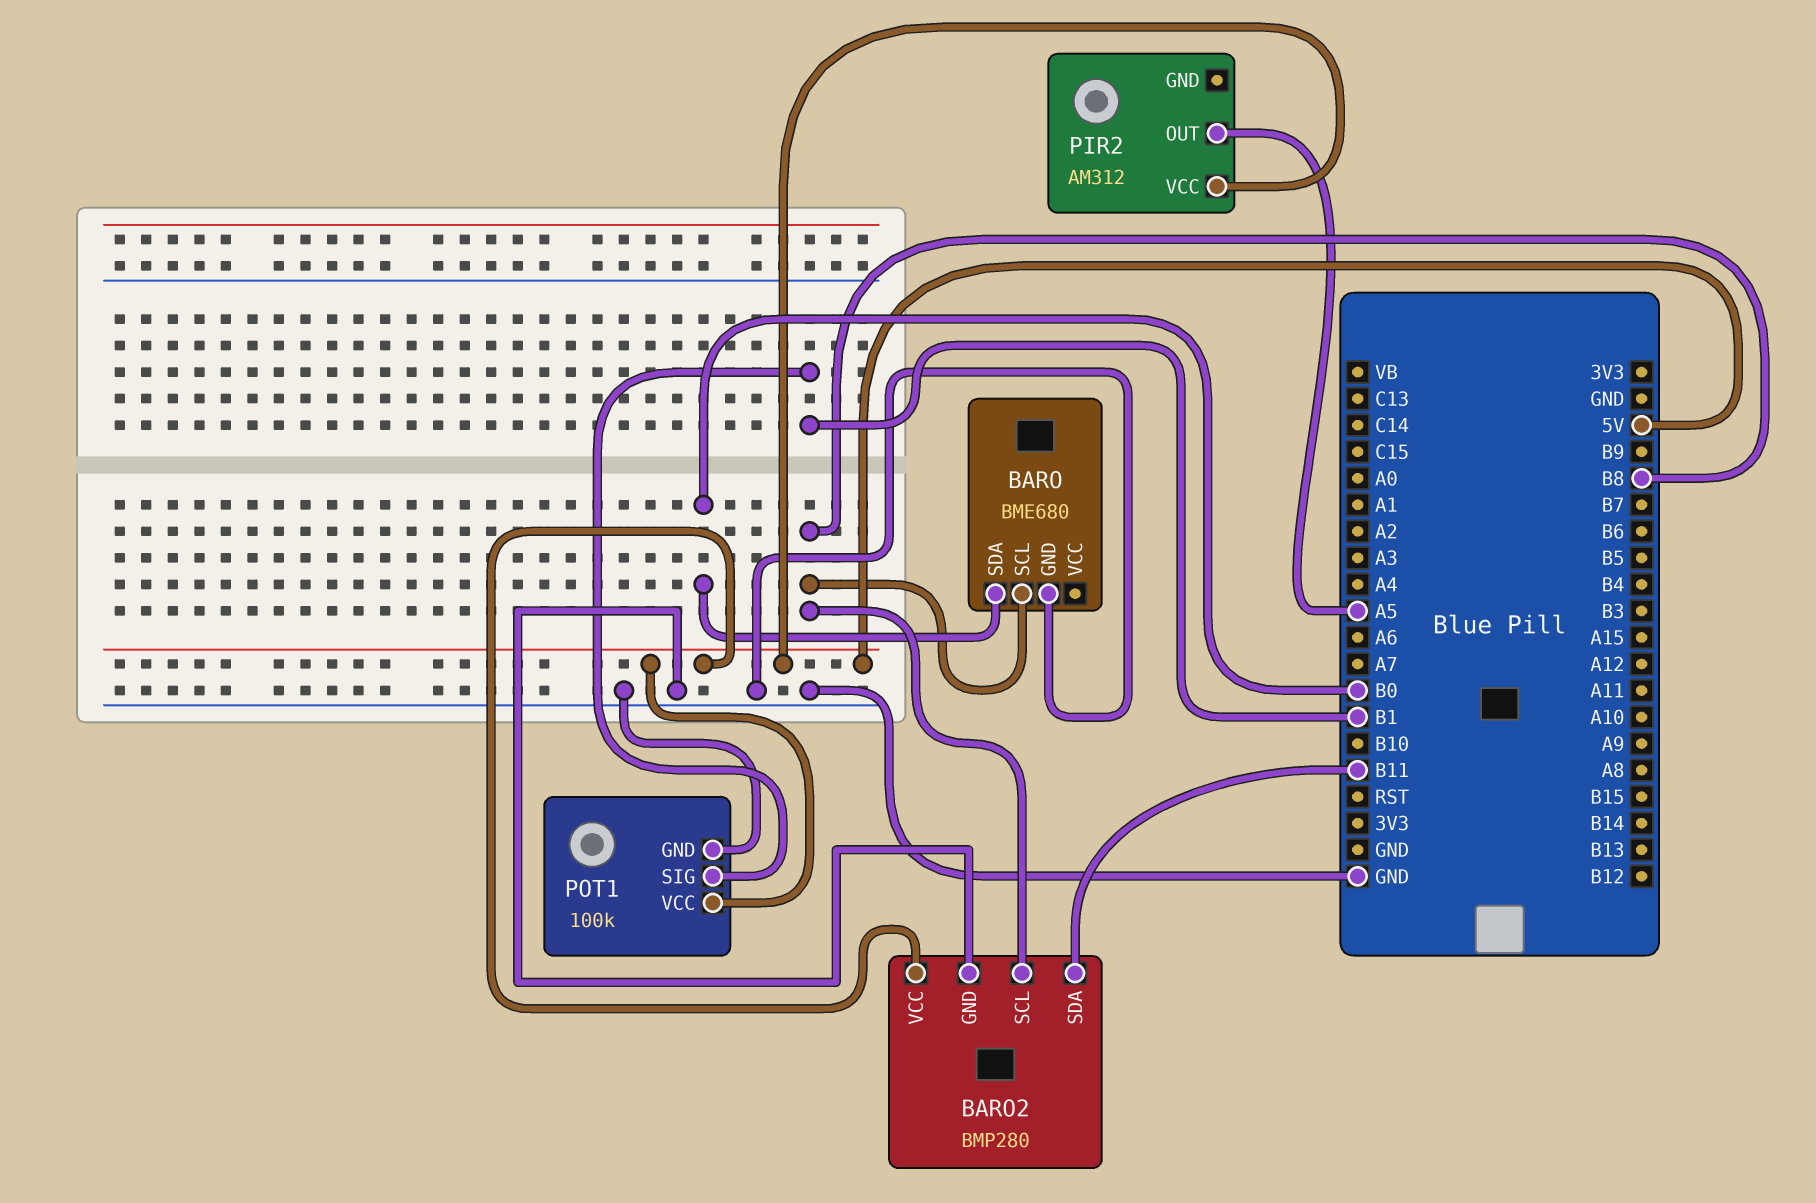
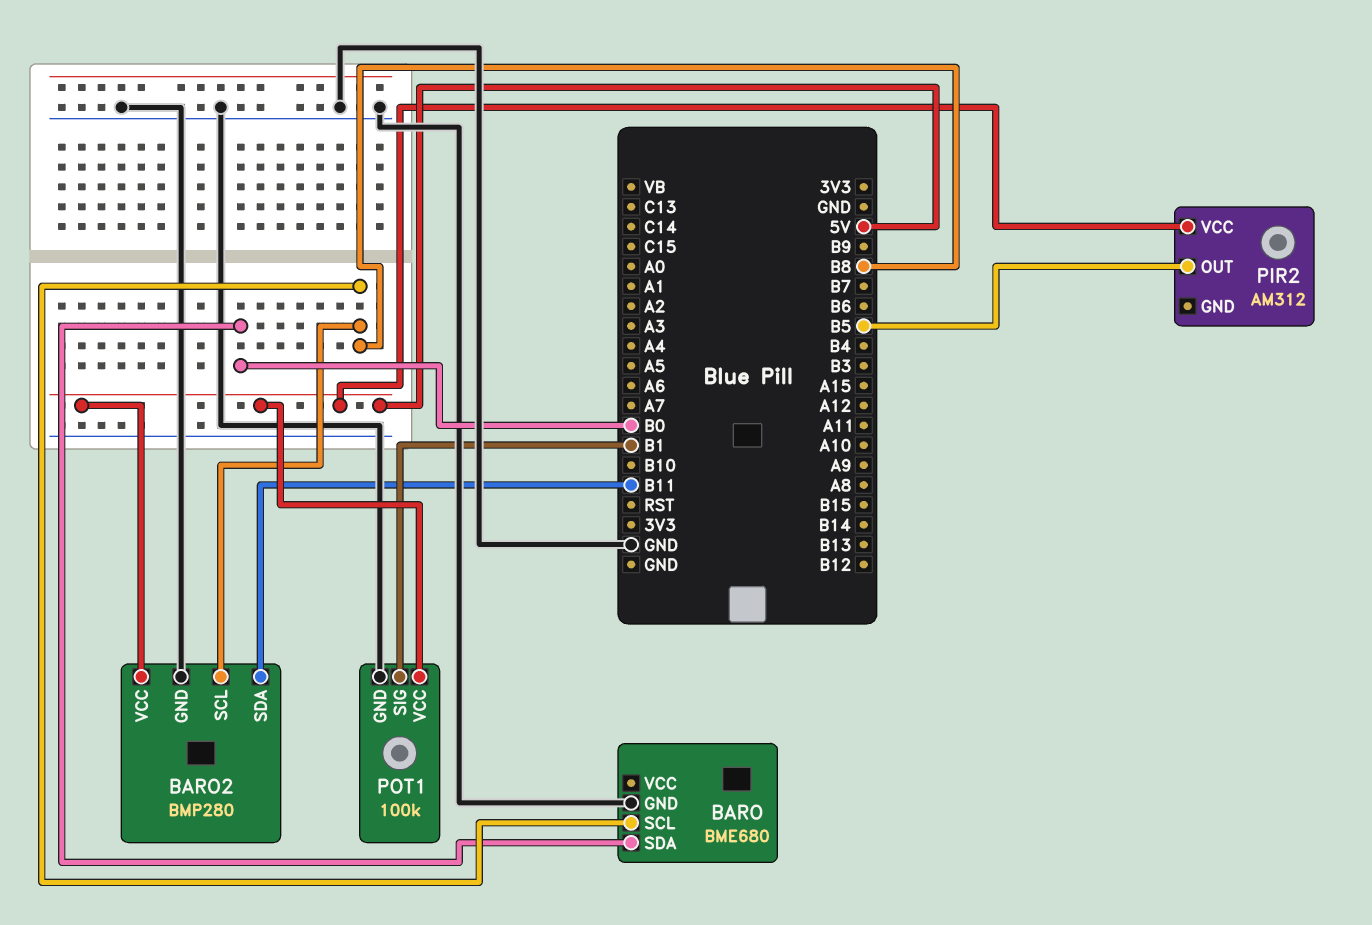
PIR2 pin OUT: A5 -> B5

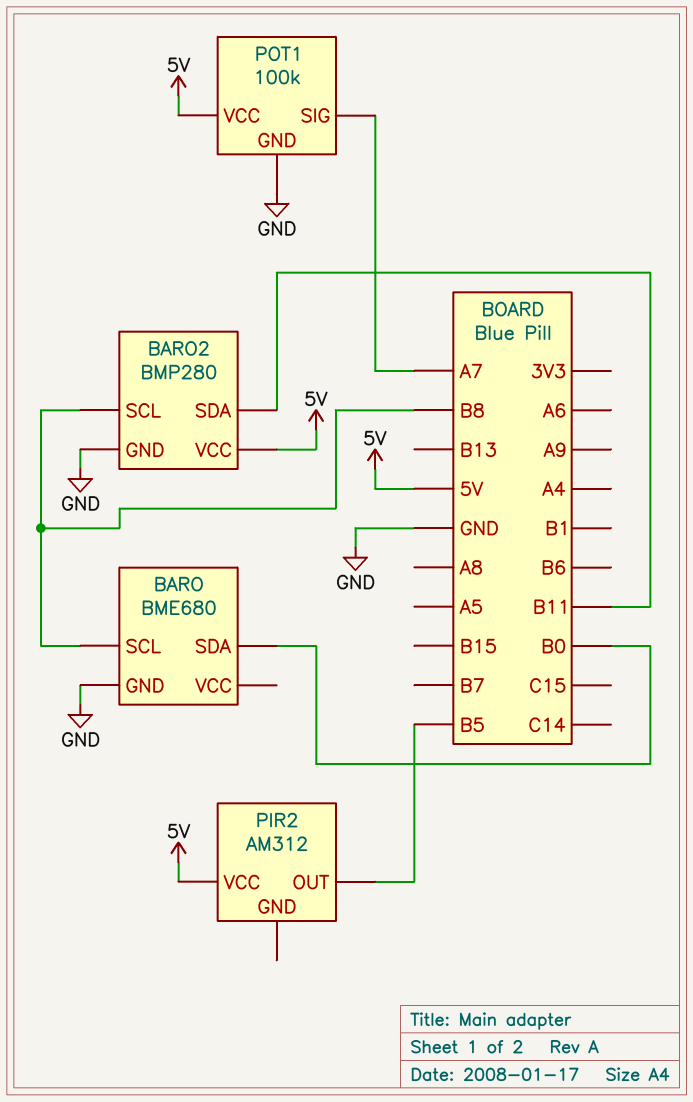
POT1 pin SIG: B1 -> A7

